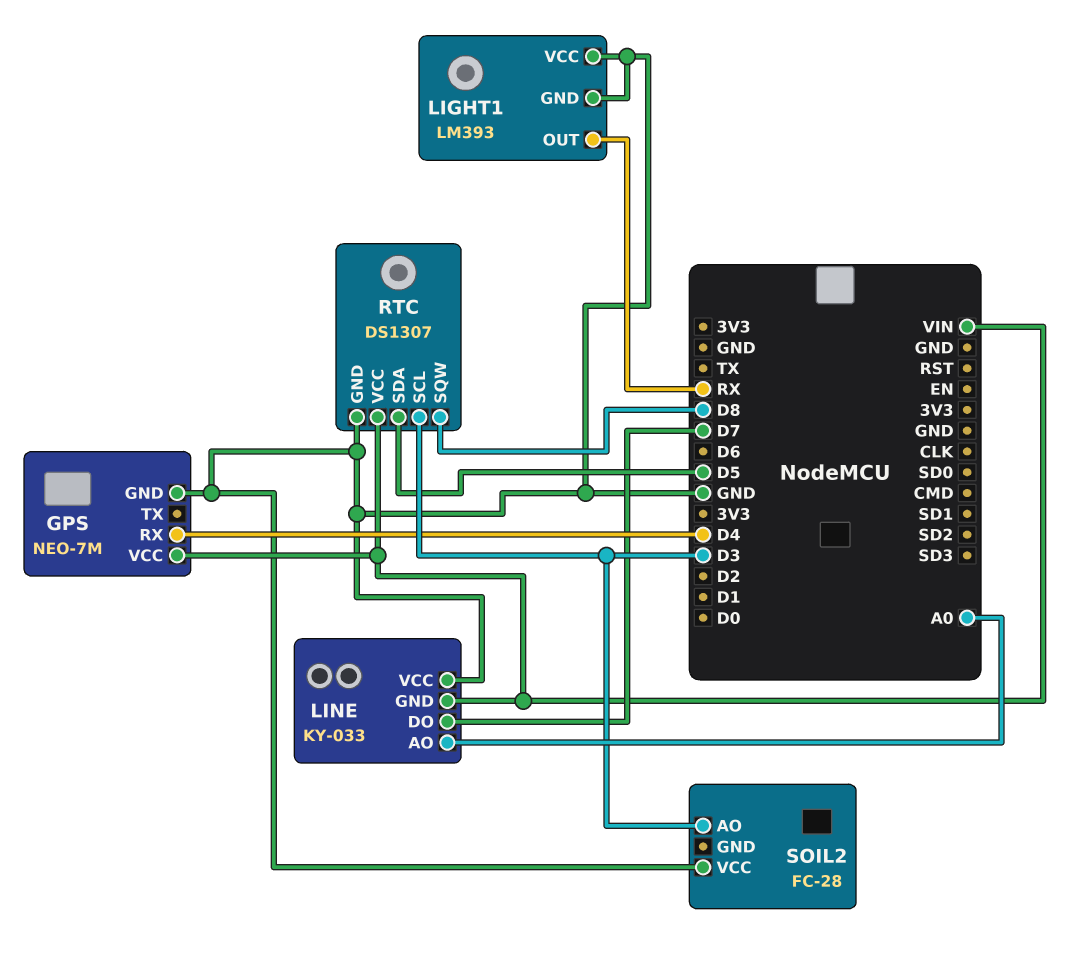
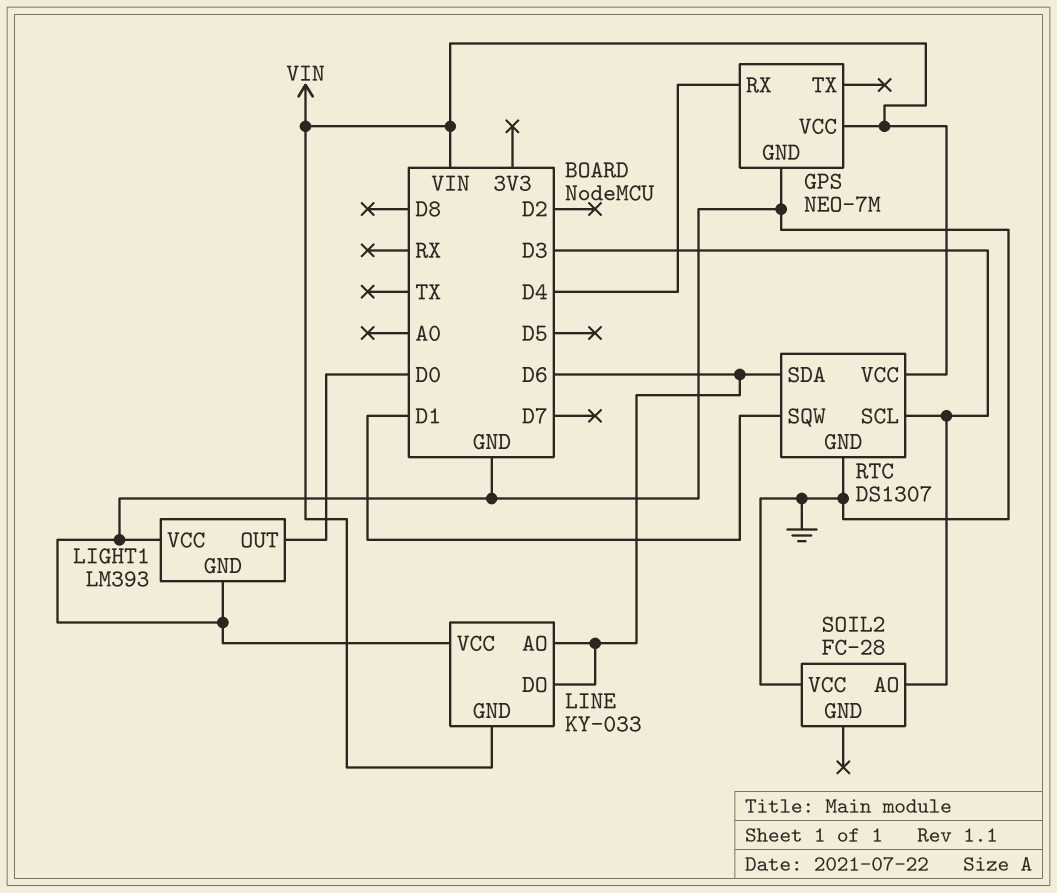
LIGHT1 pin OUT: RX -> D0
LINE pin AO: A0 -> D6
LINE pin DO: D7 -> D6
RTC pin SDA: D5 -> D6
RTC pin SQW: D8 -> D1

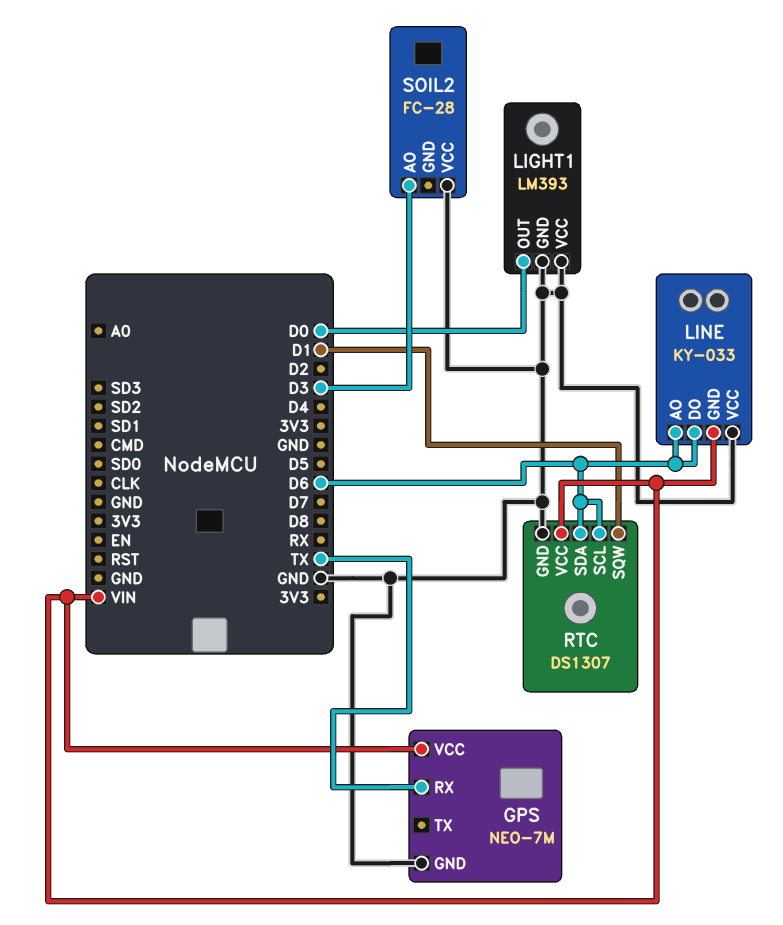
GPS pin RX: D4 -> TX
RTC pin SCL: D3 -> D6

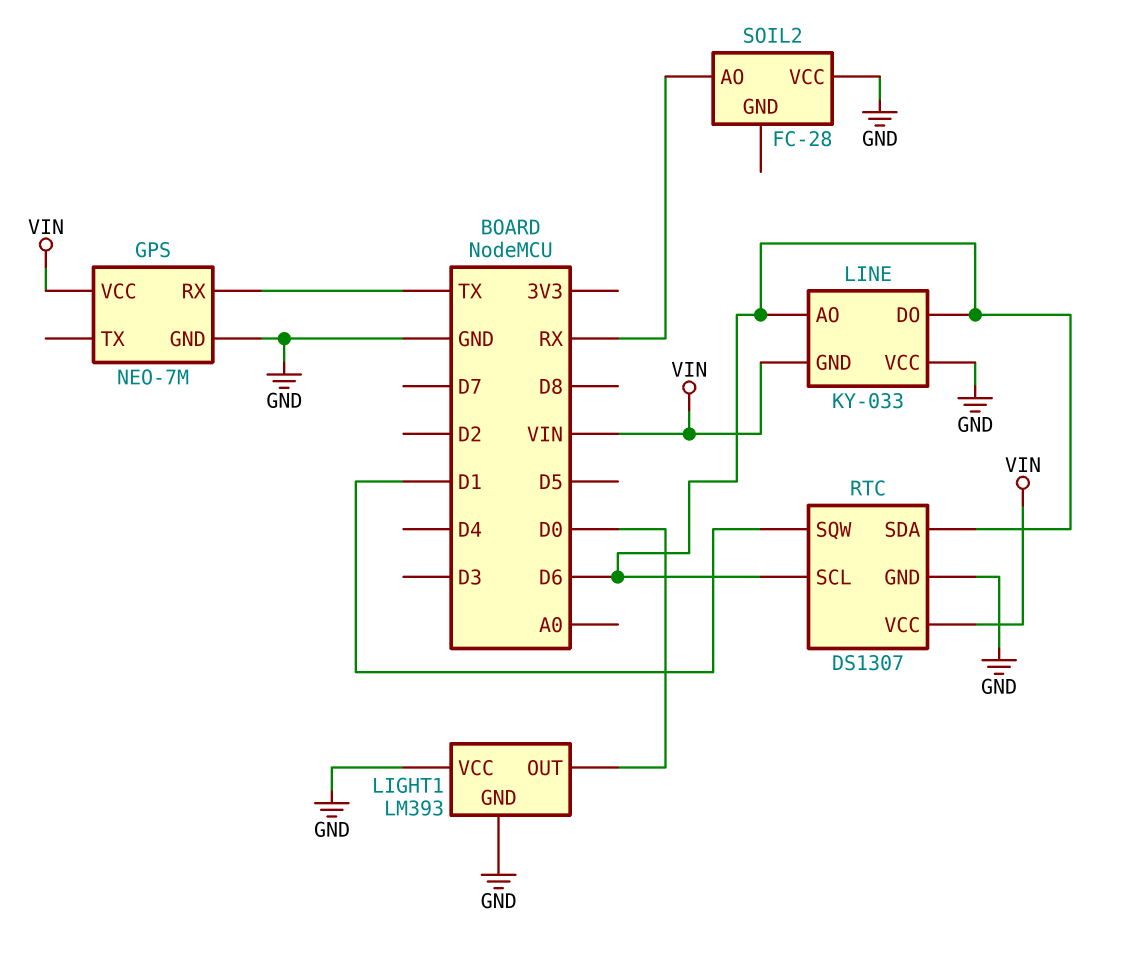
SOIL2 pin AO: D3 -> RX

